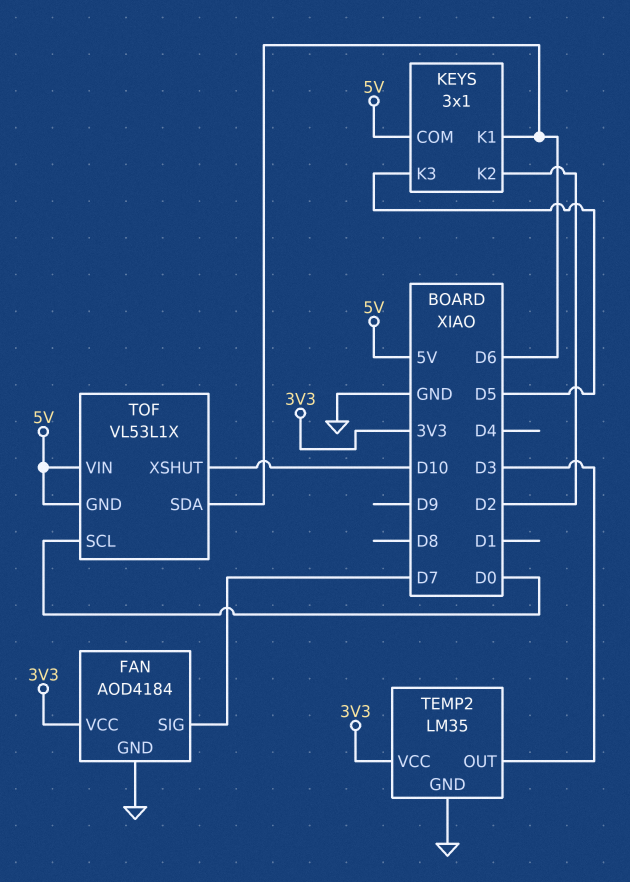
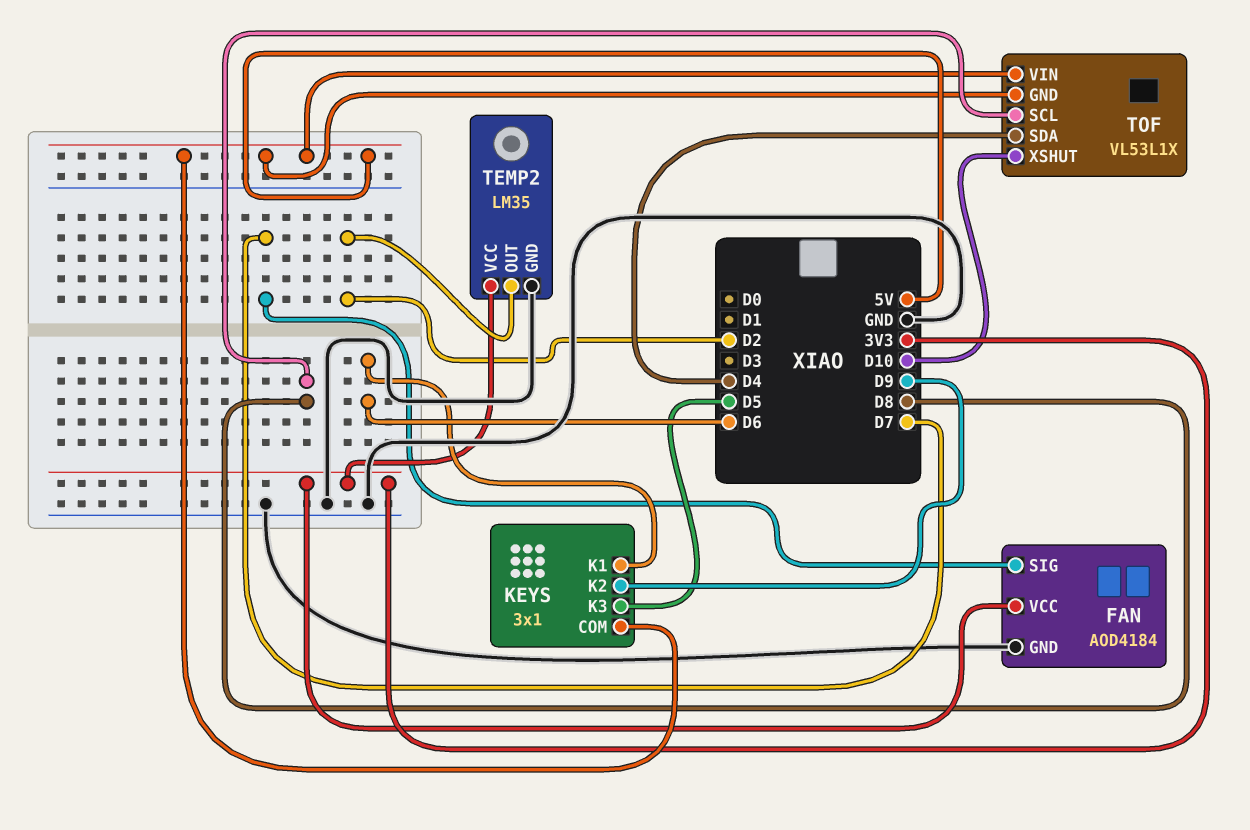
KEYS pin K2: D2 -> D9
TEMP2 pin OUT: D3 -> D2
TOF pin SCL: D0 -> D8
TOF pin SDA: D6 -> D4

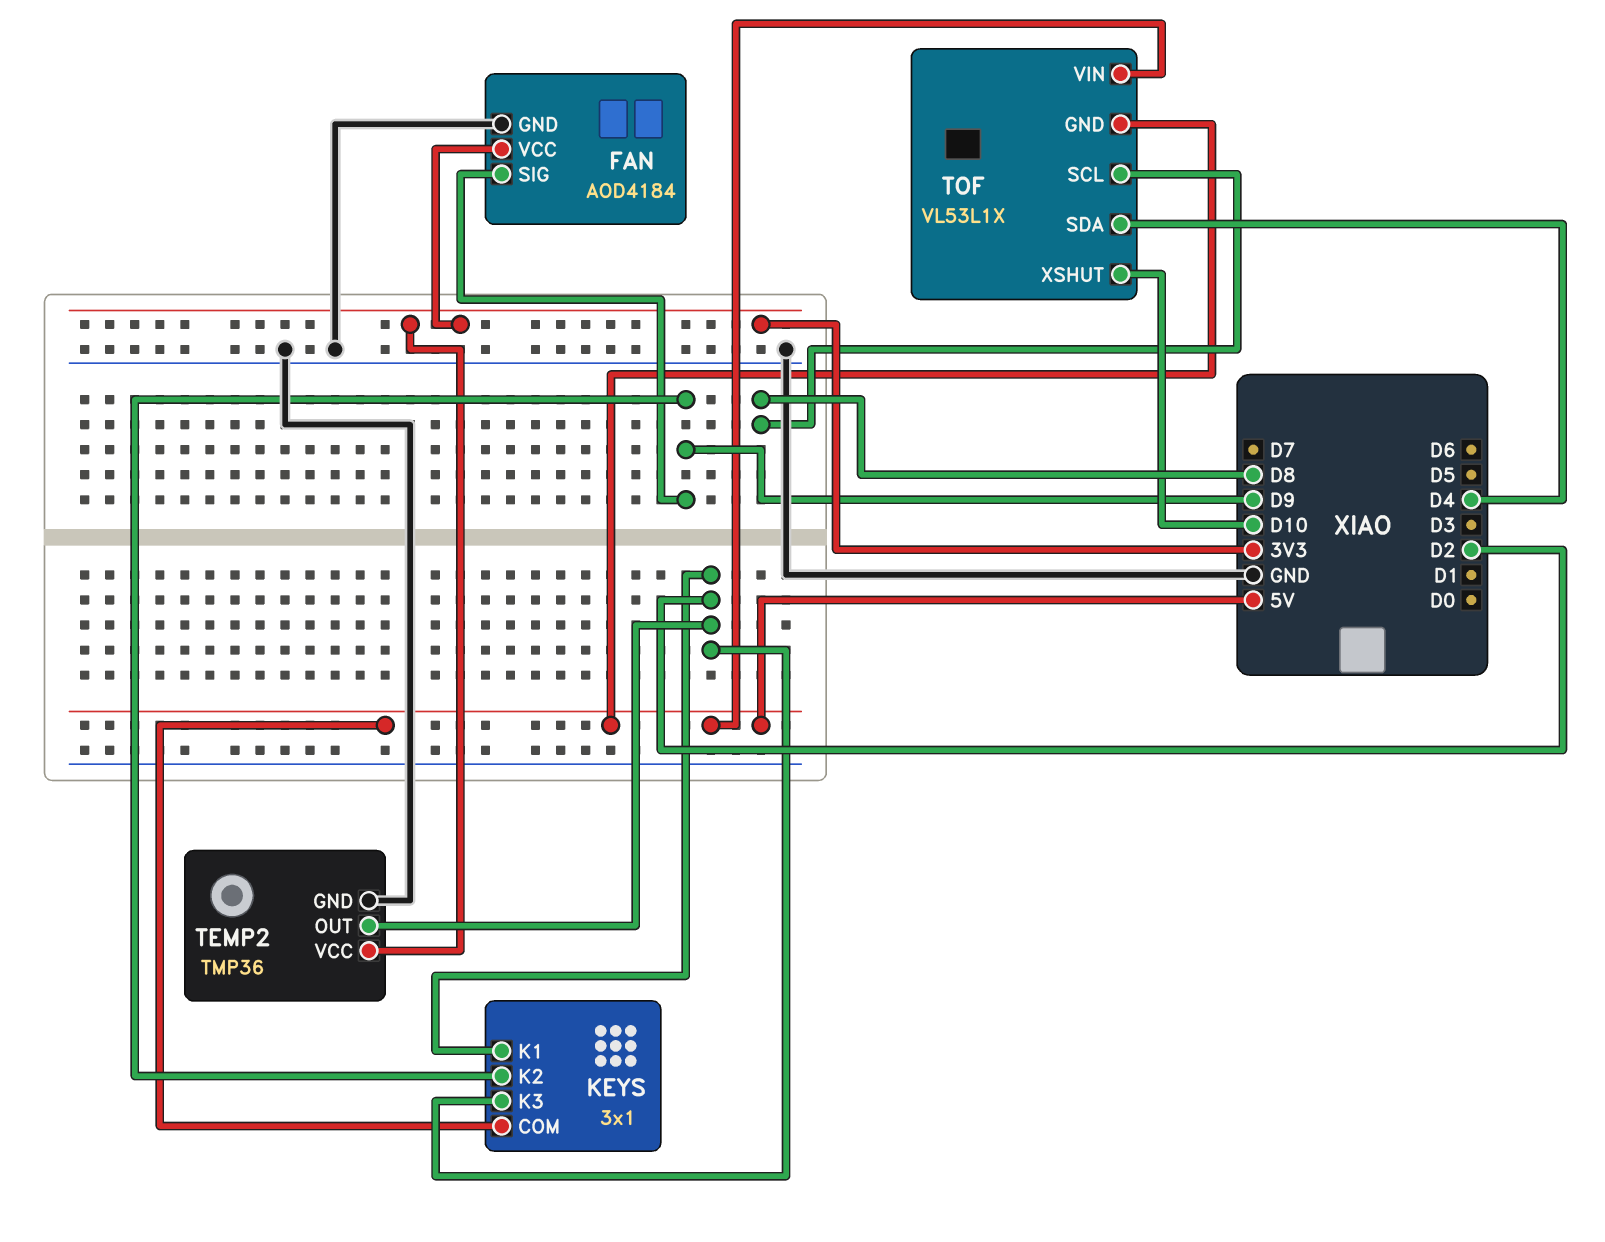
FAN pin SIG: D7 -> D9
KEYS pin K1: D6 -> D2
KEYS pin K3: D5 -> D2
TEMP2: LM35 -> TMP36

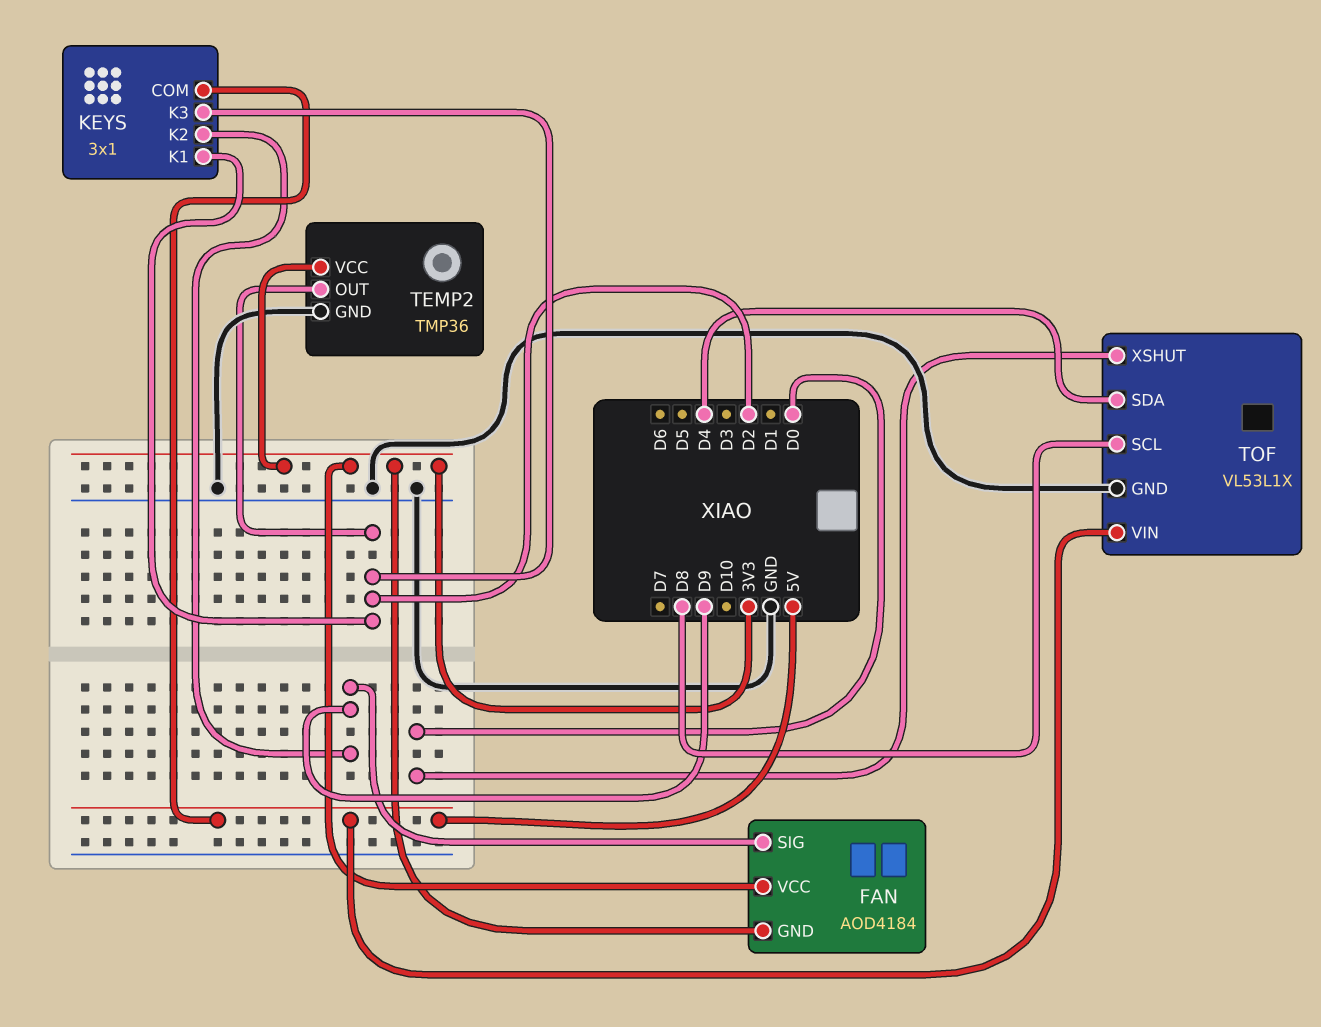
FAN pin GND: GND -> 3V3
TOF pin GND: 5V -> GND
TOF pin XSHUT: D10 -> D0

